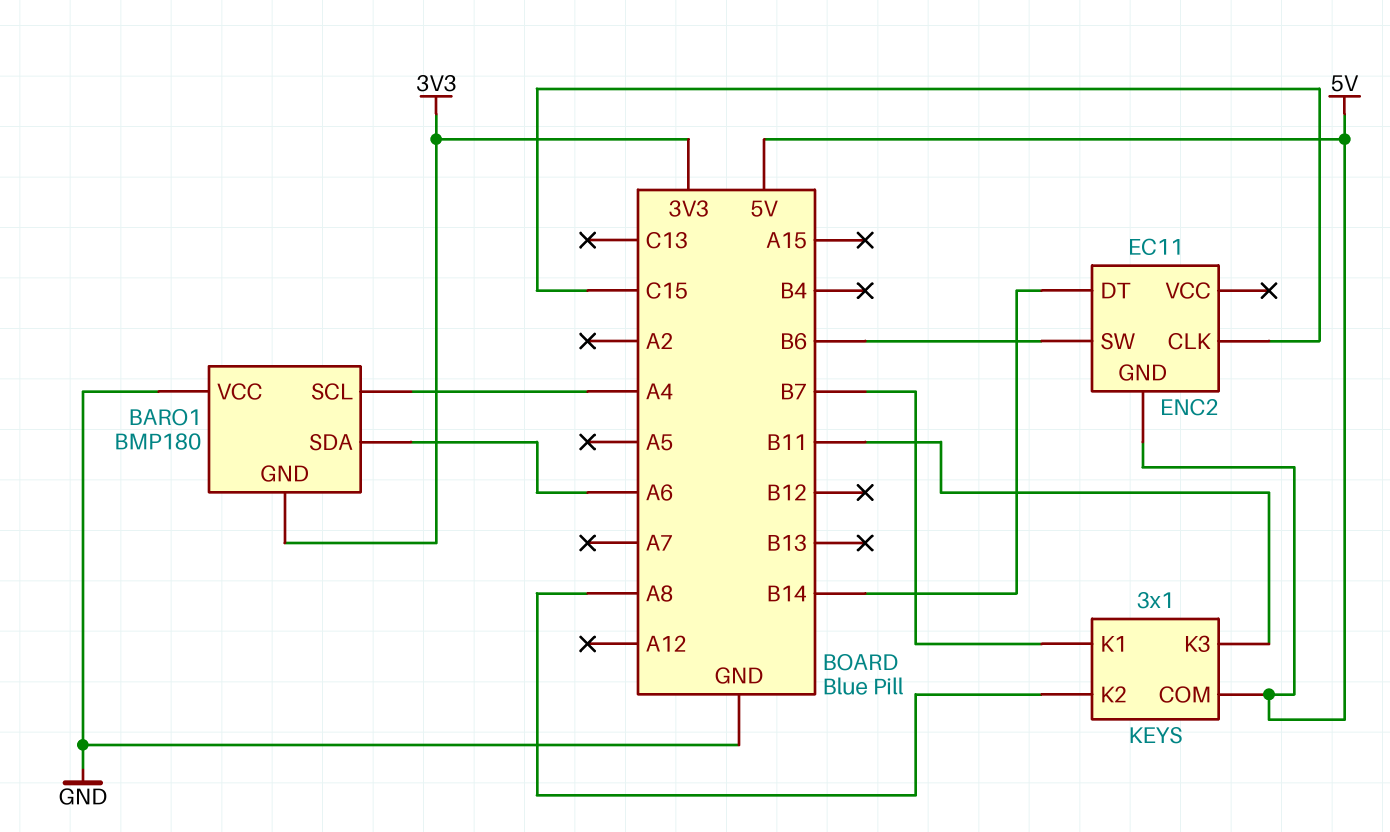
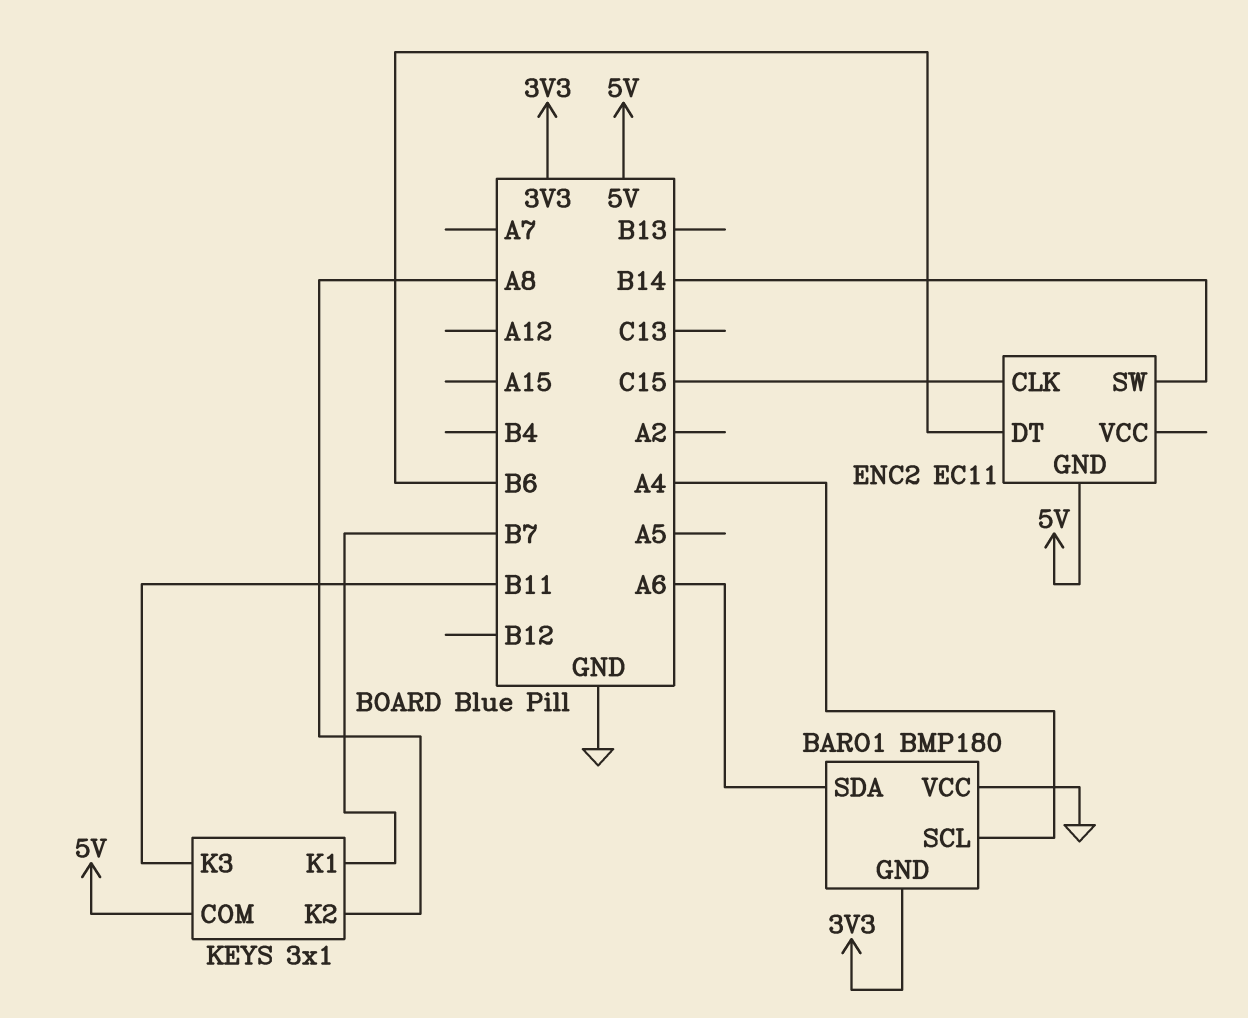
ENC2 pin DT: B14 -> B6
ENC2 pin SW: B6 -> B14

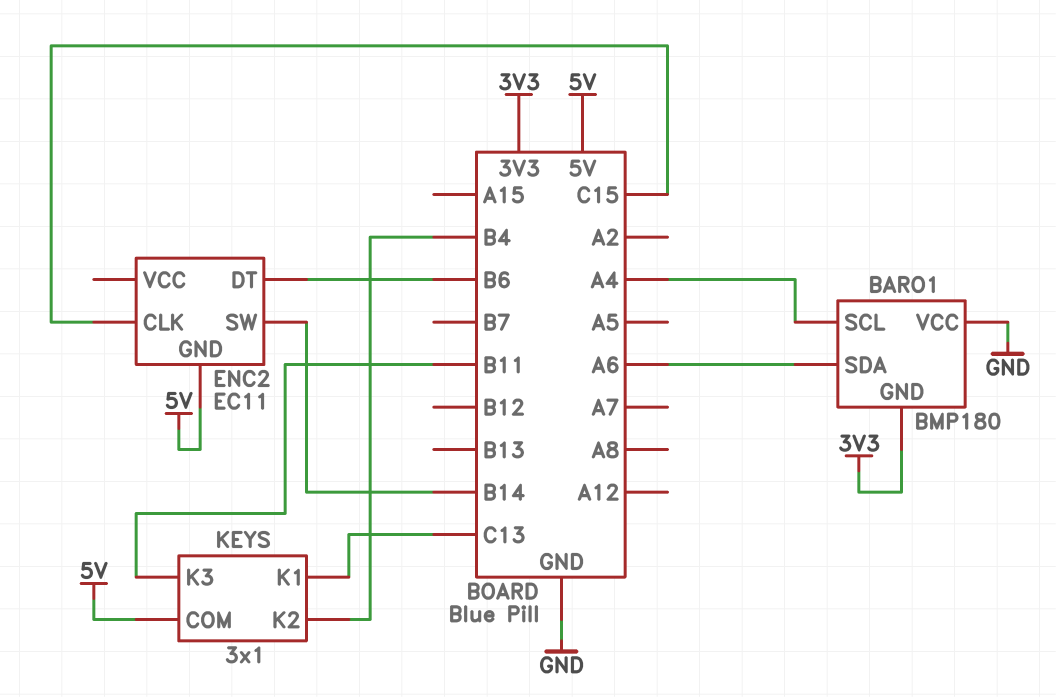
KEYS pin K1: B7 -> C13
KEYS pin K2: A8 -> B4

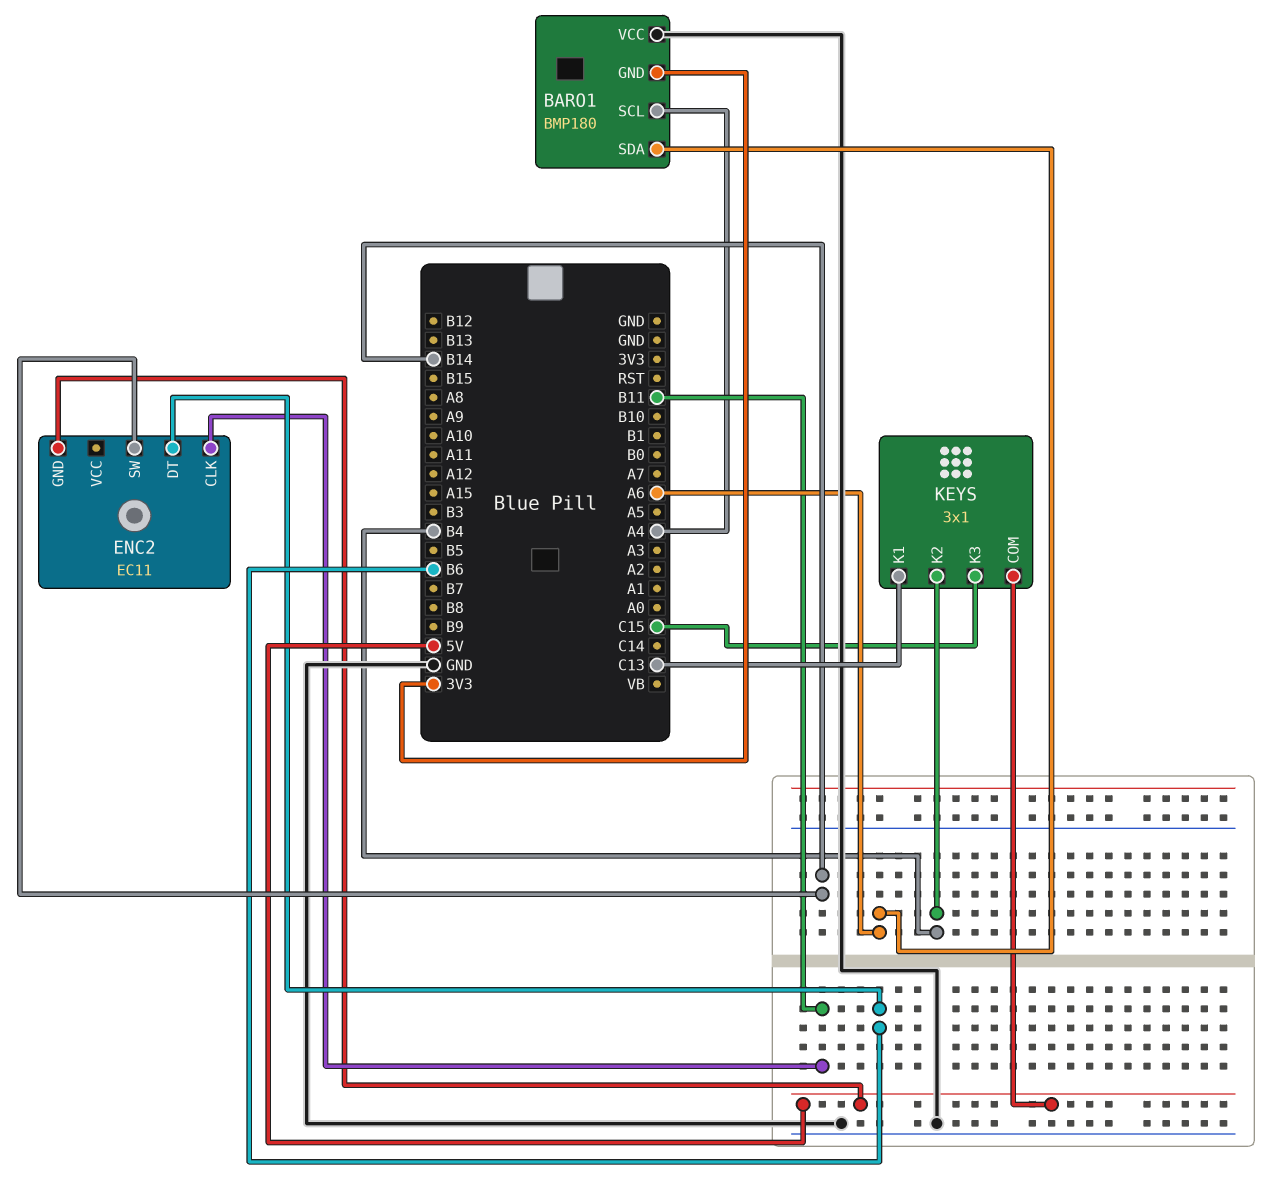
ENC2 pin CLK: C15 -> B11
KEYS pin K3: B11 -> C15

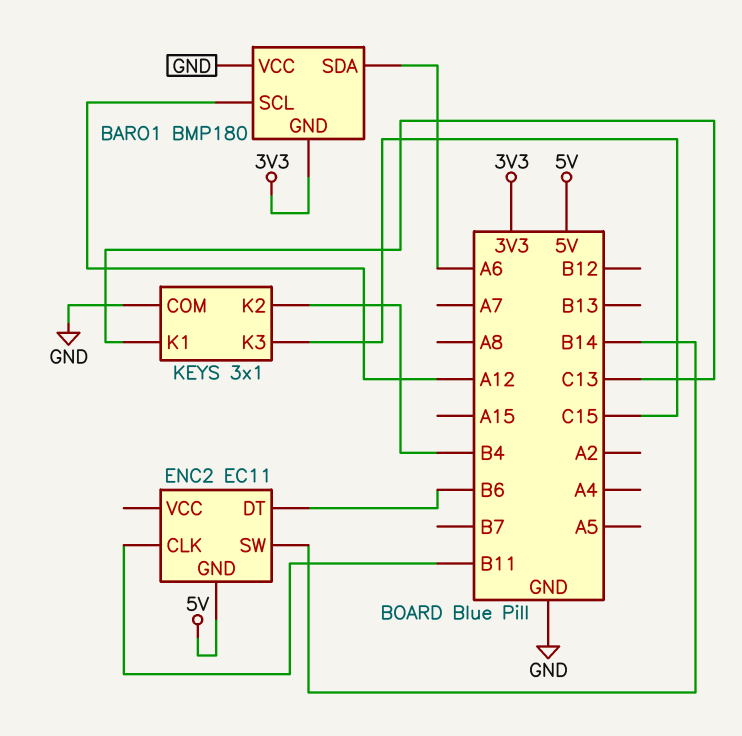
BARO1 pin SCL: A4 -> A12
KEYS pin COM: 5V -> GND

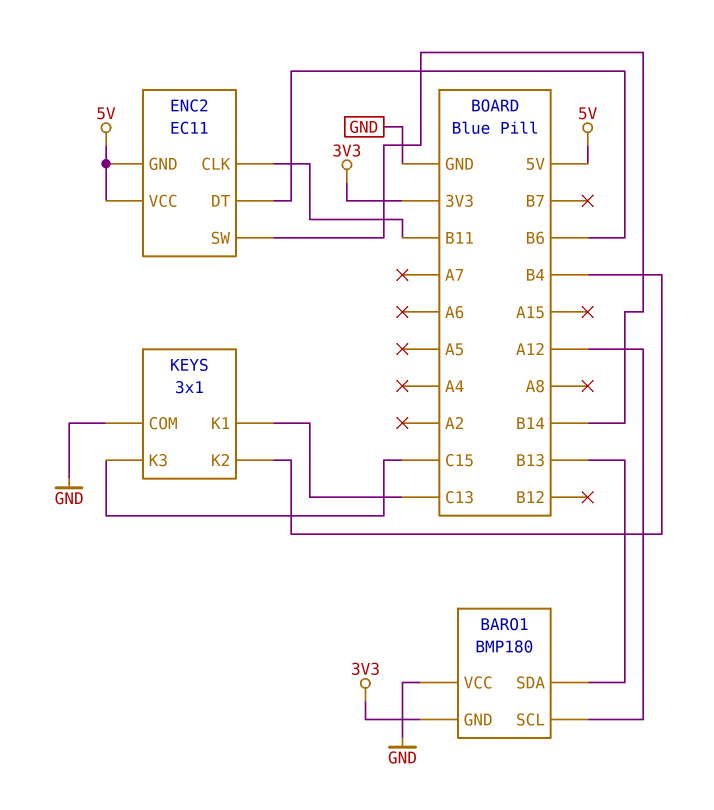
BARO1 pin SDA: A6 -> B13
ENC2 pin VCC: none -> 5V

